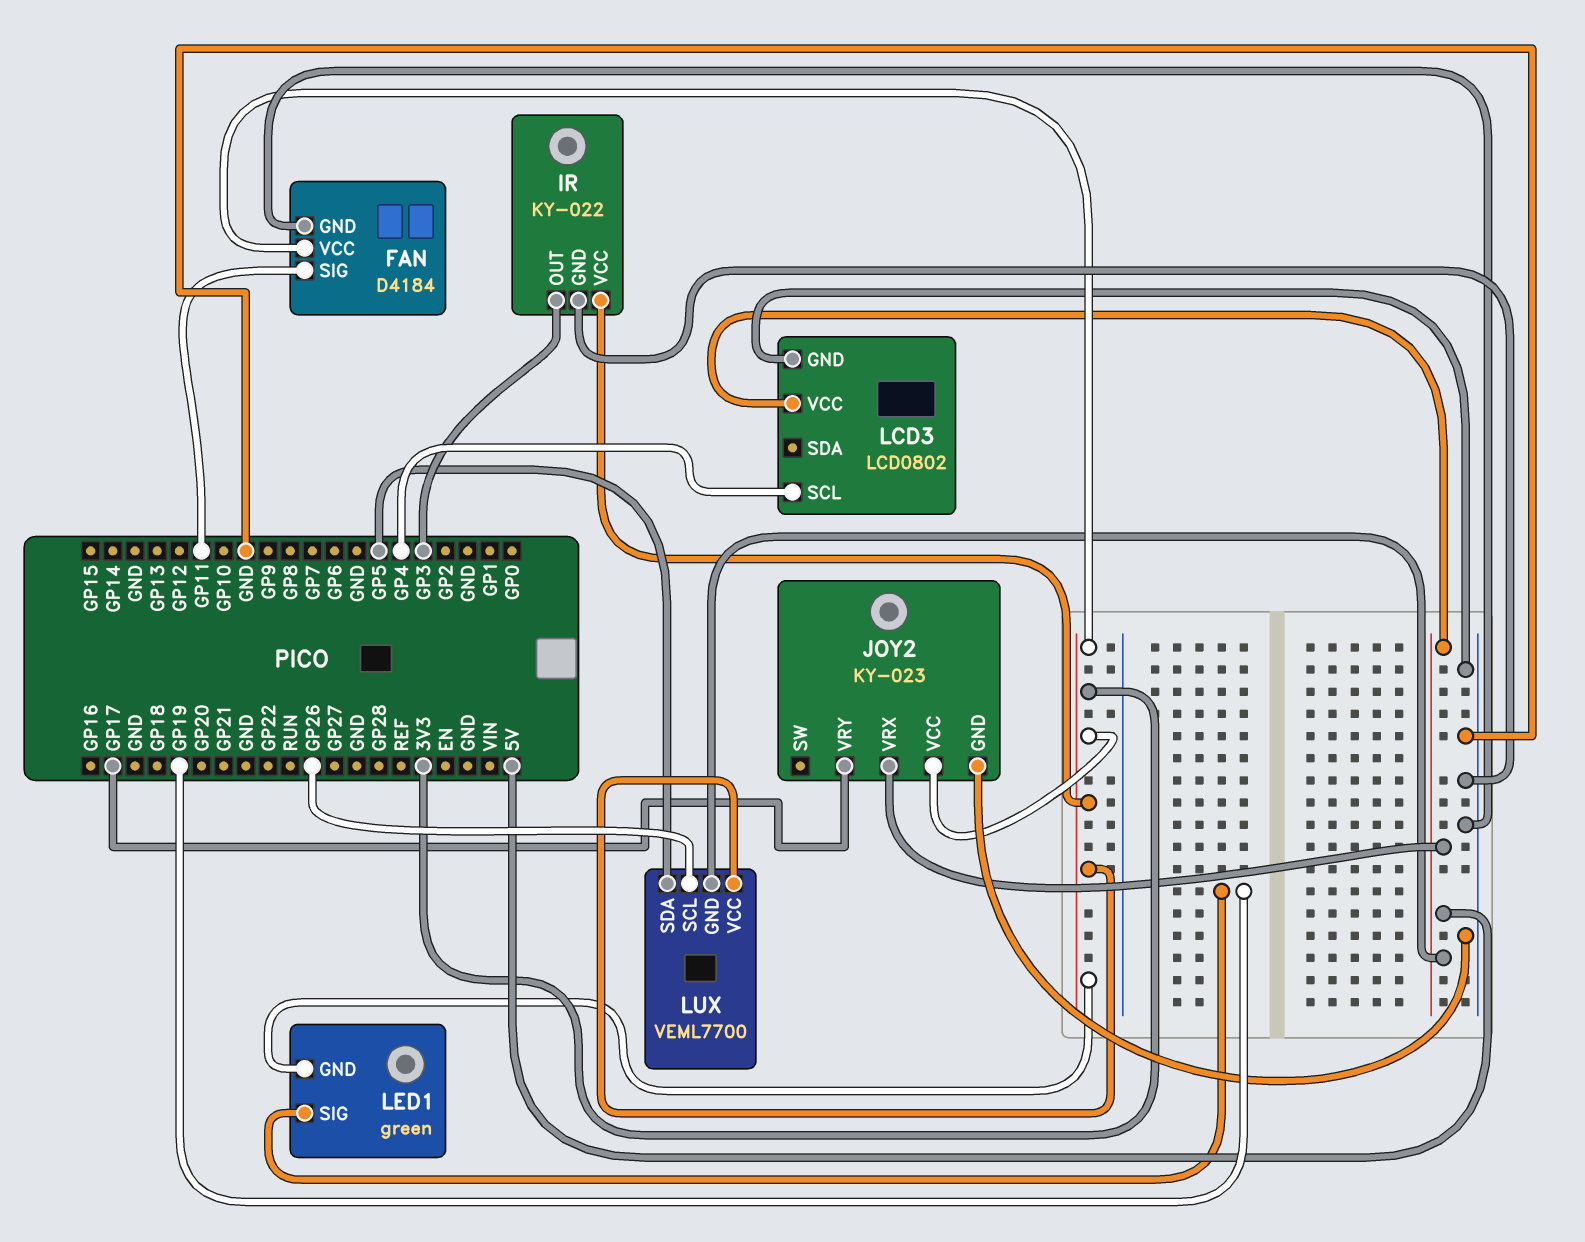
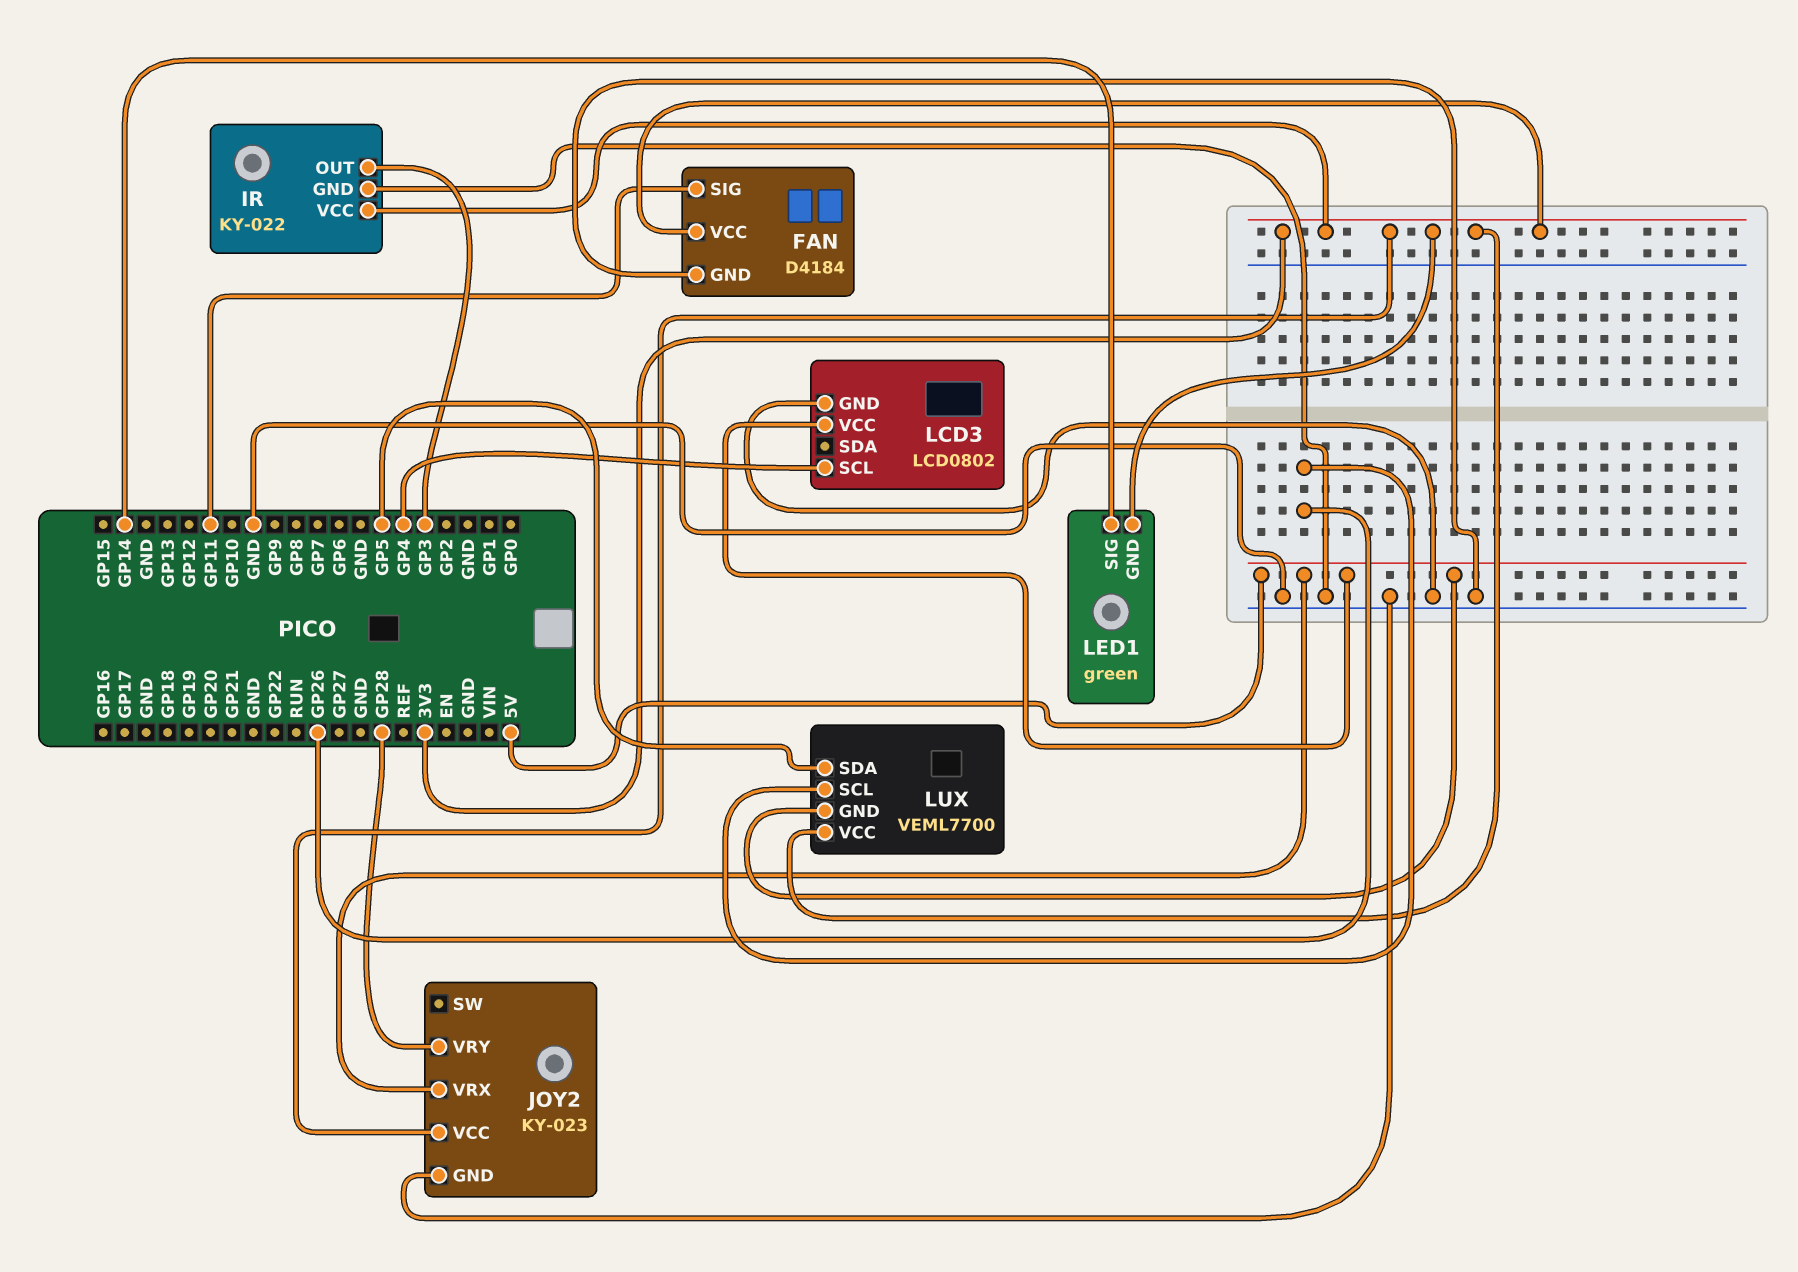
JOY2 pin VRY: GP17 -> GP28
LED1 pin SIG: GP19 -> GP14

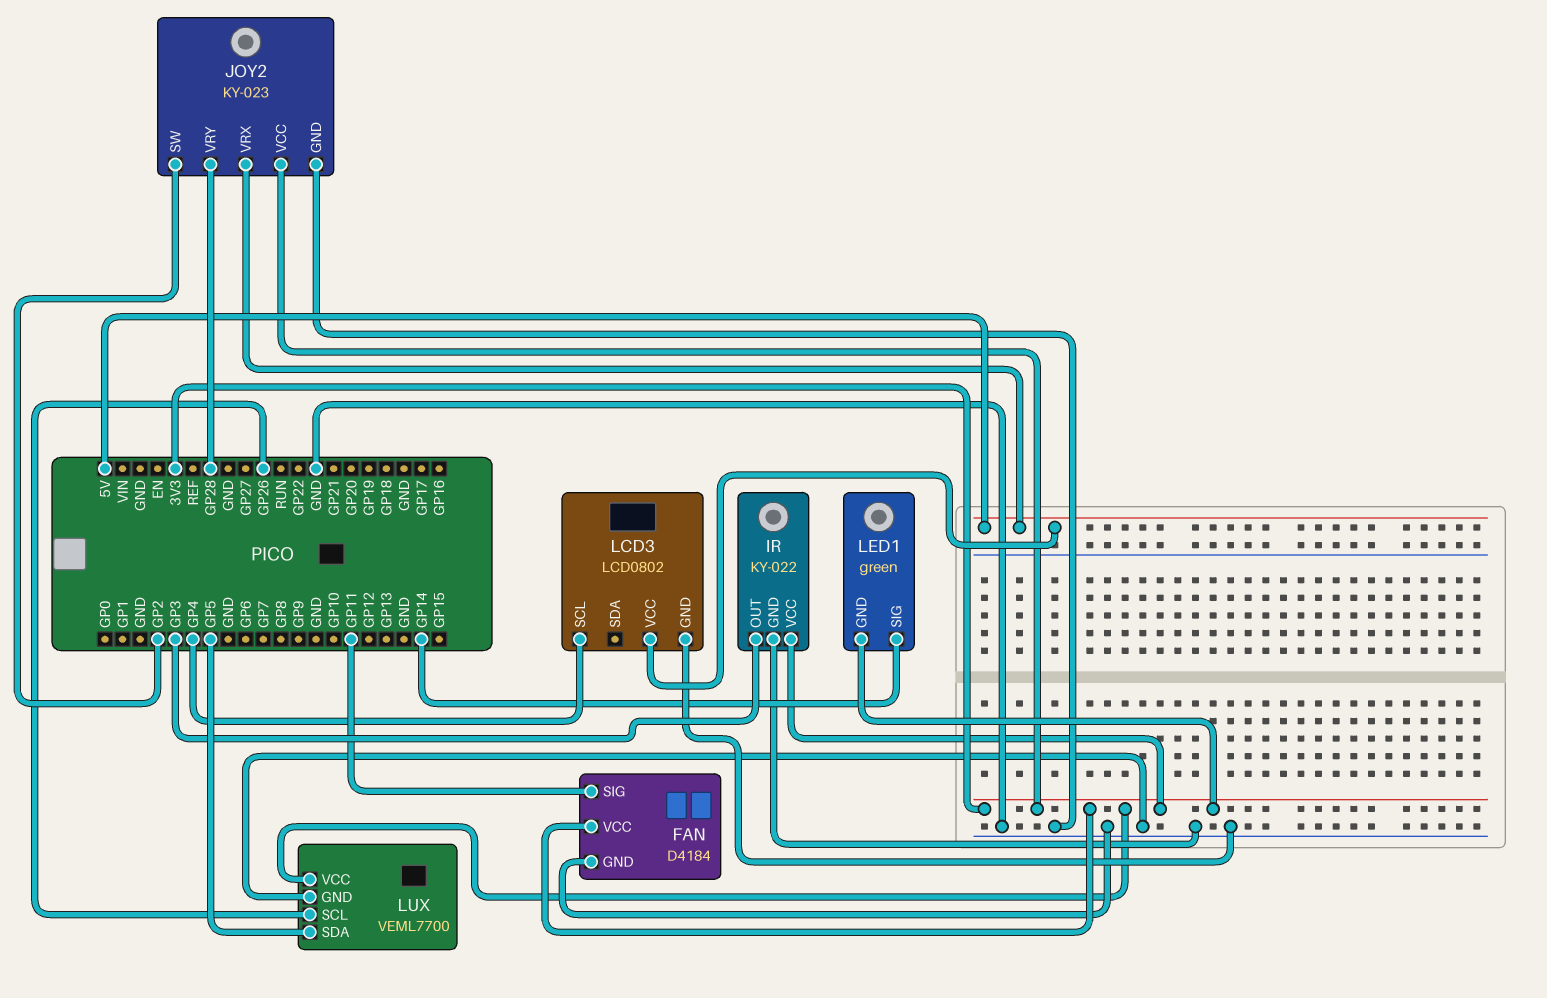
JOY2 pin SW: none -> GP2
LUX pin GND: 5V -> GND

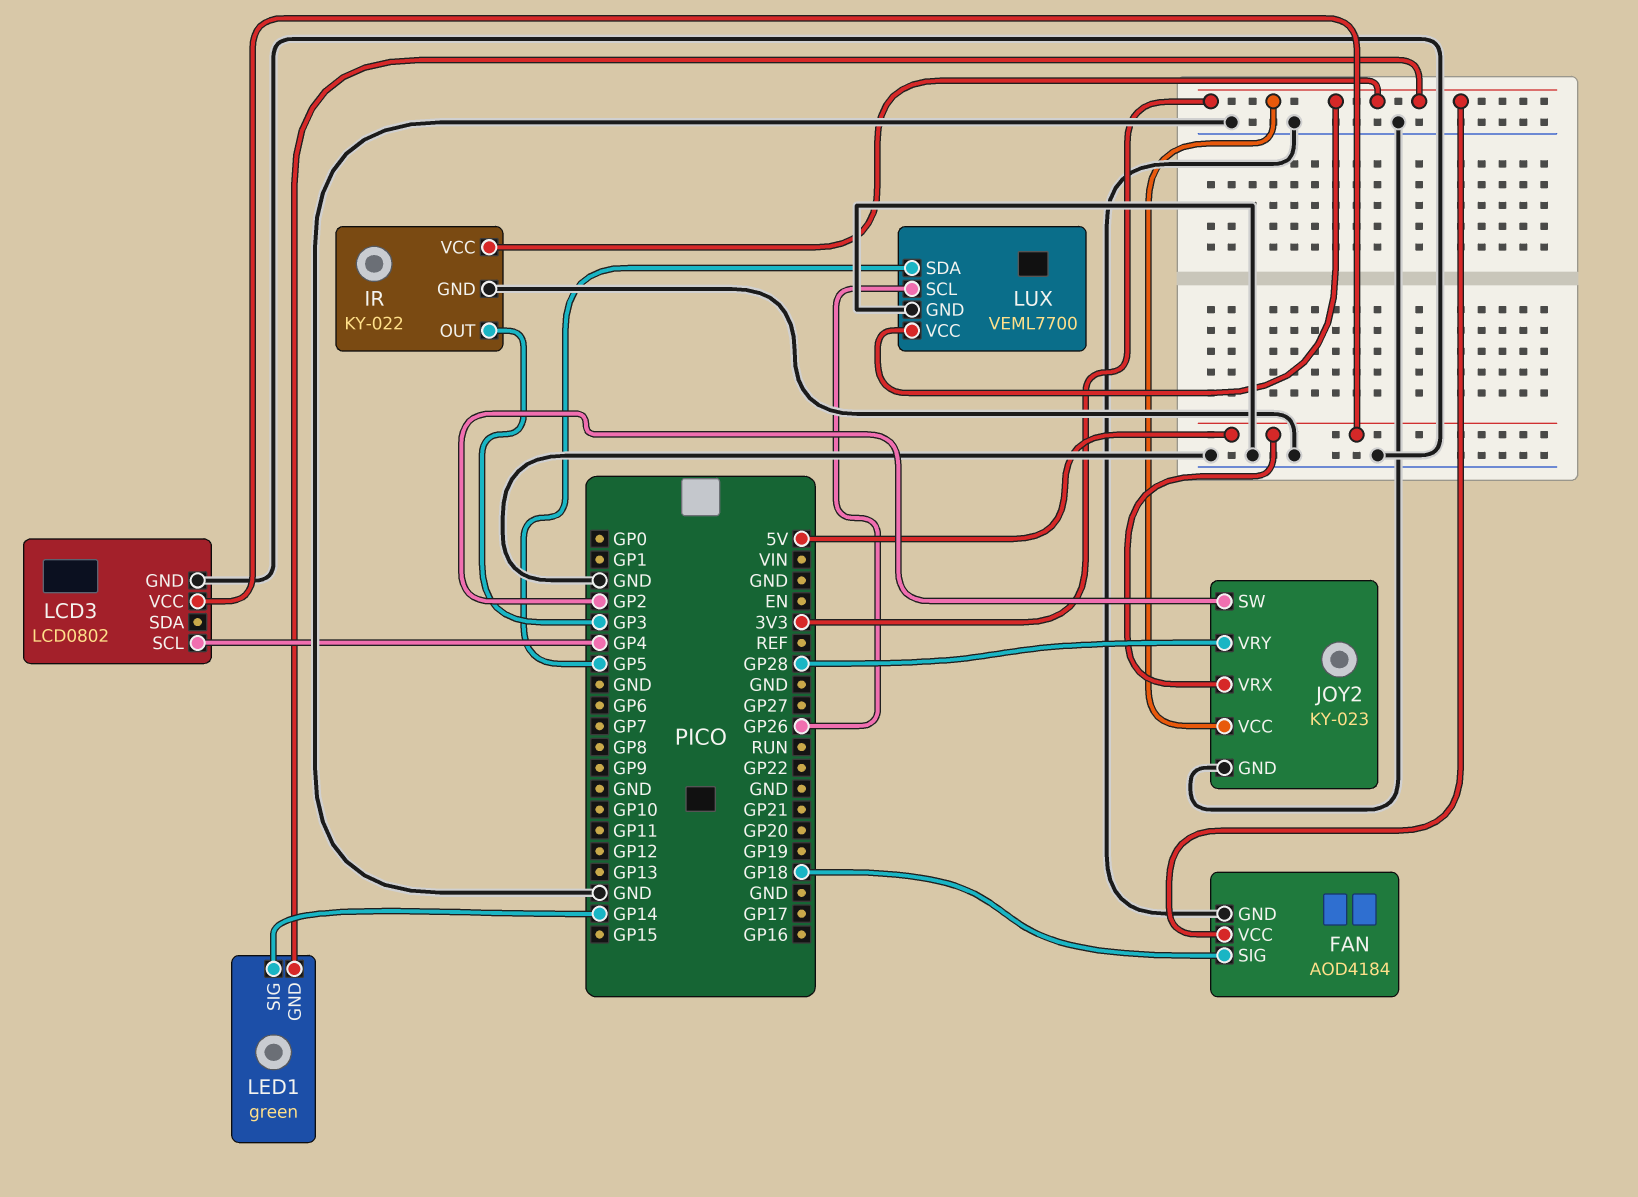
FAN: D4184 -> AOD4184
FAN pin SIG: GP11 -> GP18

